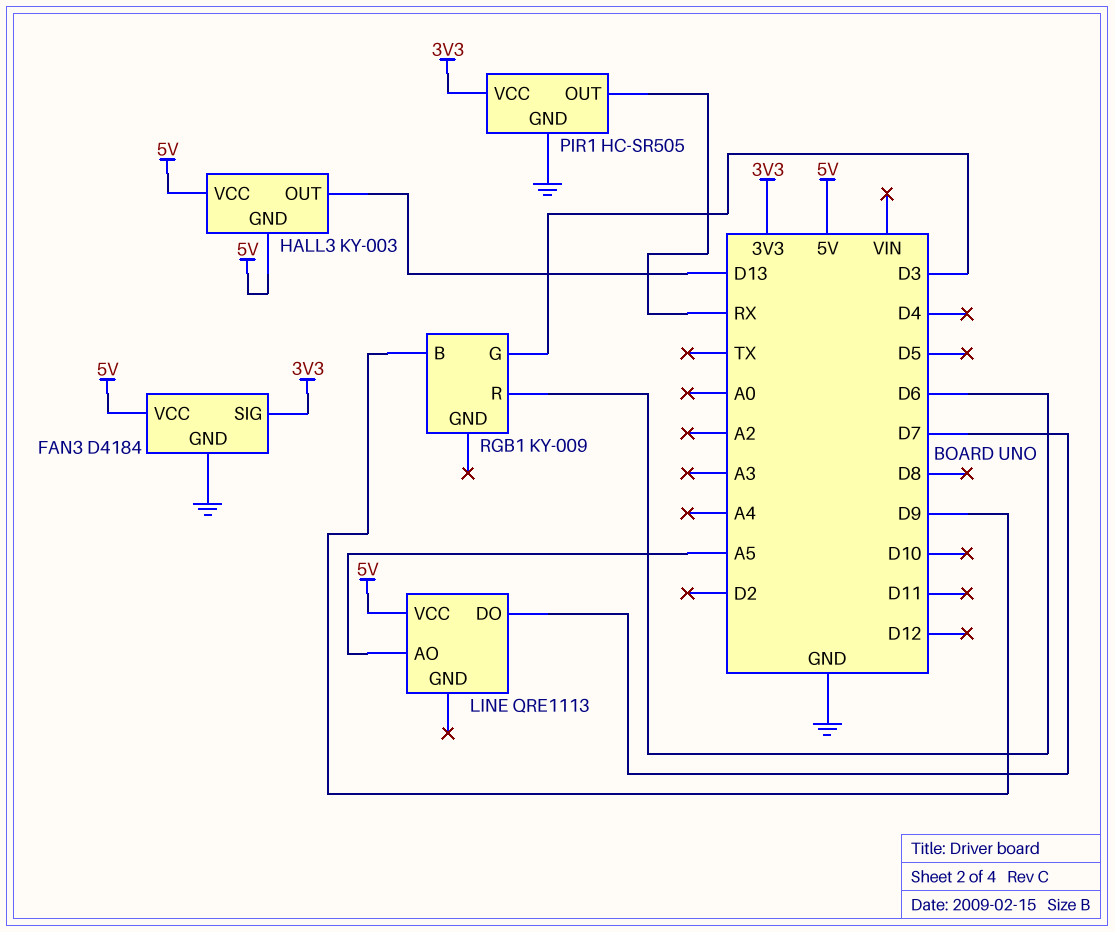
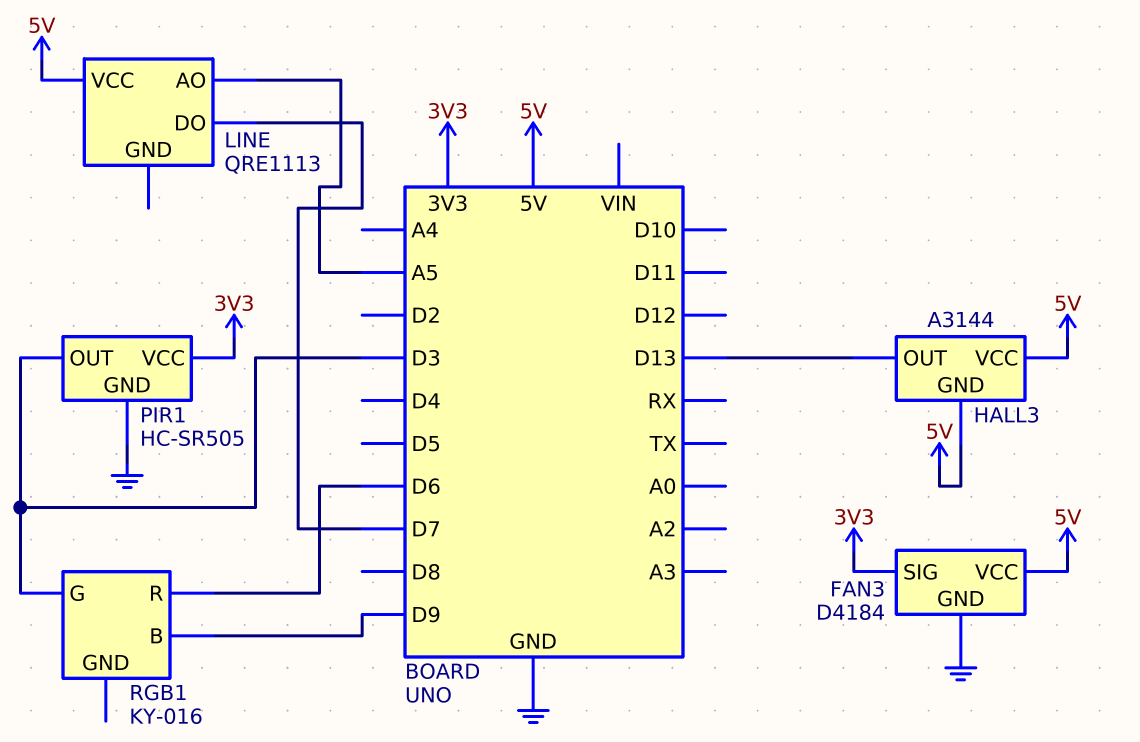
HALL3: KY-003 -> A3144
PIR1 pin OUT: RX -> D3
RGB1: KY-009 -> KY-016

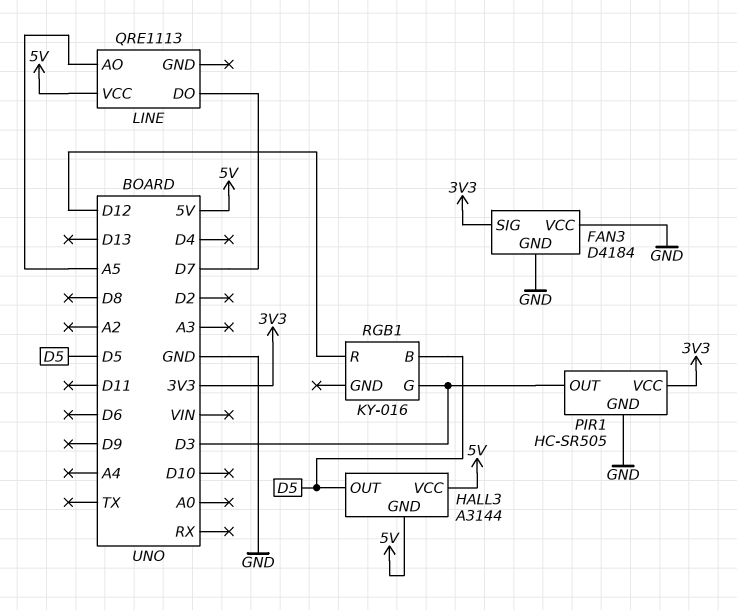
FAN3 pin VCC: 5V -> GND
HALL3 pin OUT: D13 -> D5
RGB1 pin B: D9 -> D5
RGB1 pin R: D6 -> D12

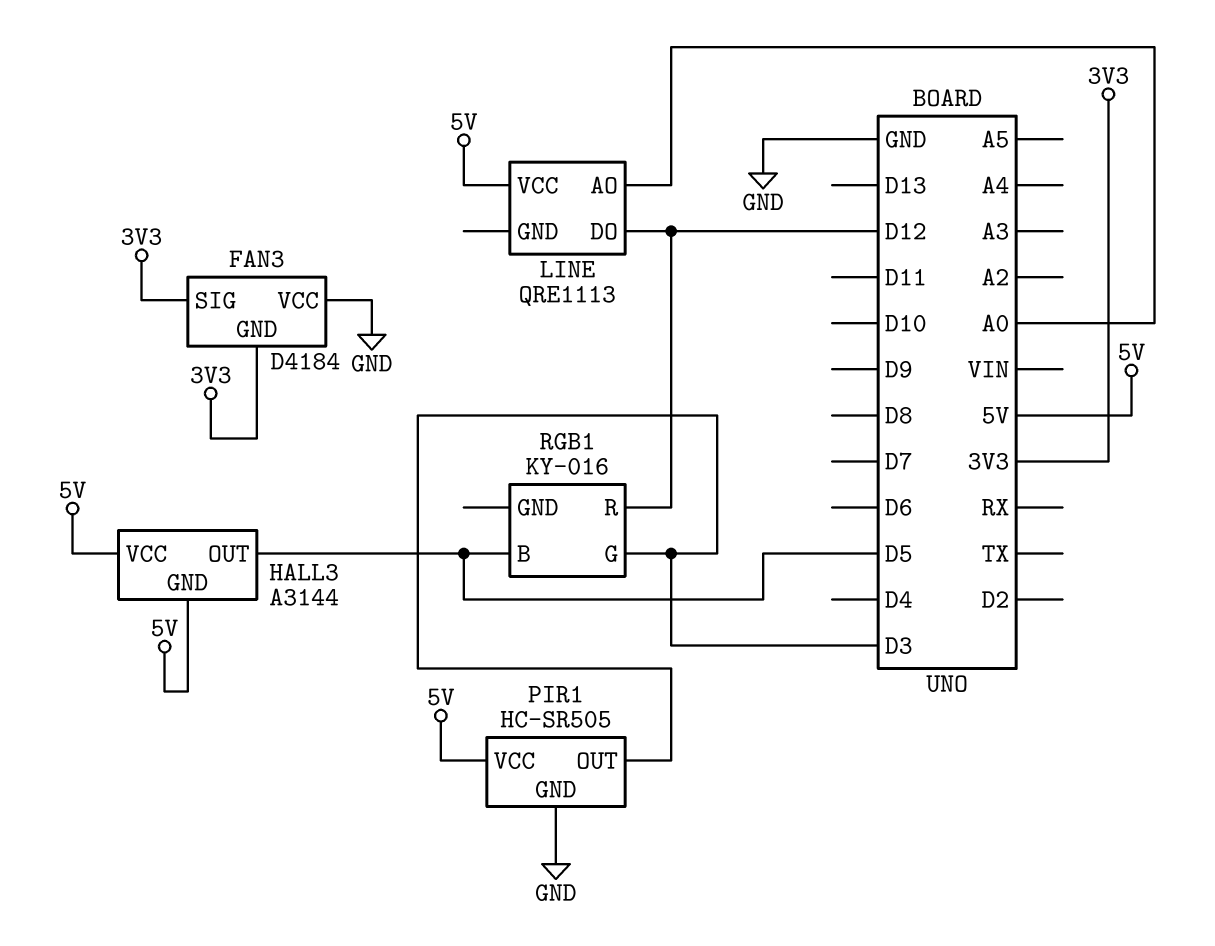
FAN3 pin GND: GND -> 3V3
LINE pin AO: A5 -> A0
LINE pin DO: D7 -> D12
PIR1 pin VCC: 3V3 -> 5V

